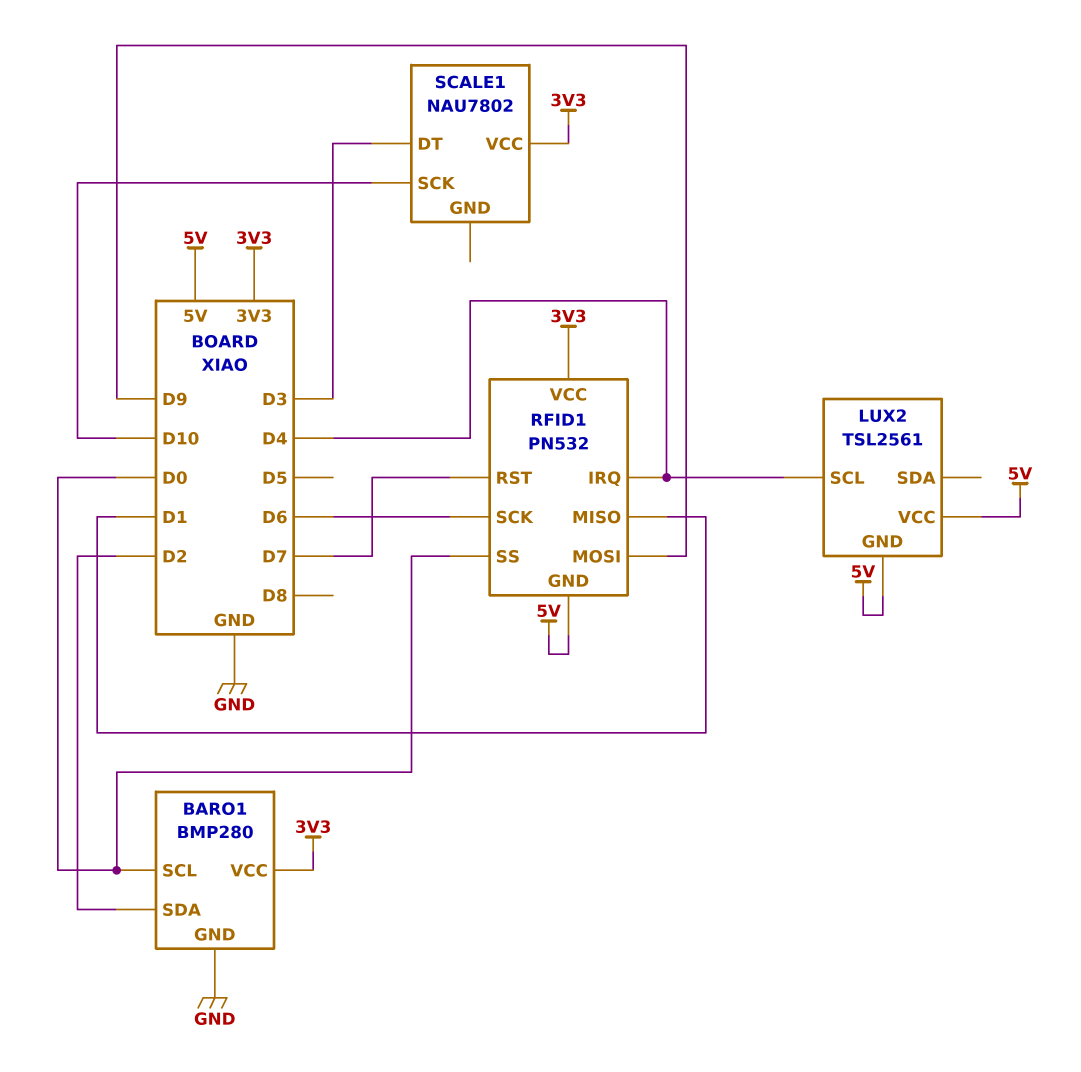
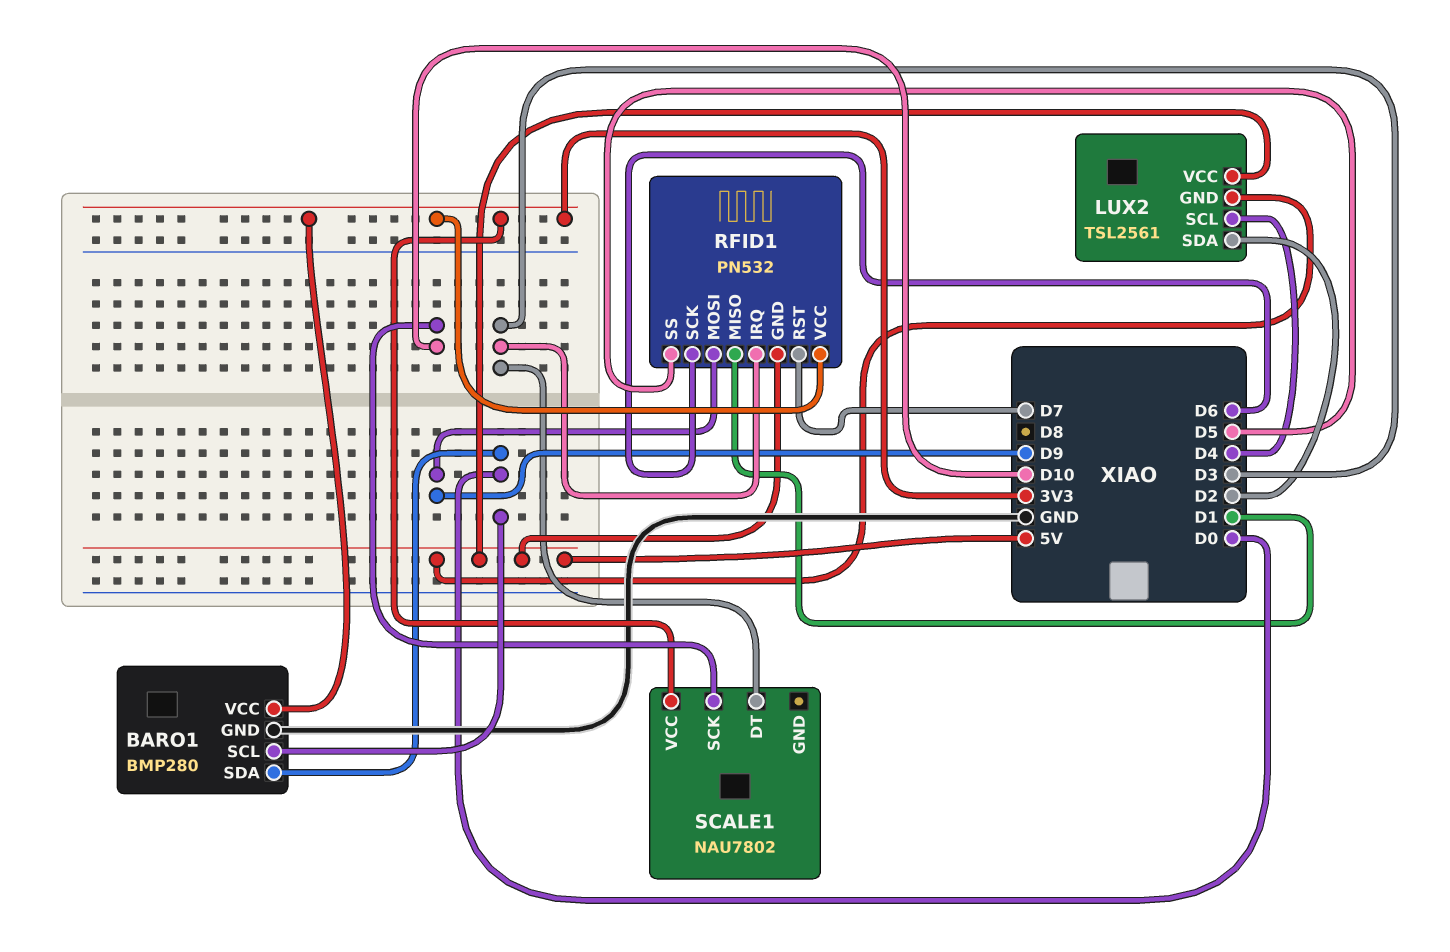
BARO1 pin SDA: D2 -> D0
LUX2 pin SDA: none -> D2
RFID1 pin IRQ: D4 -> D3
RFID1 pin SS: D0 -> D5

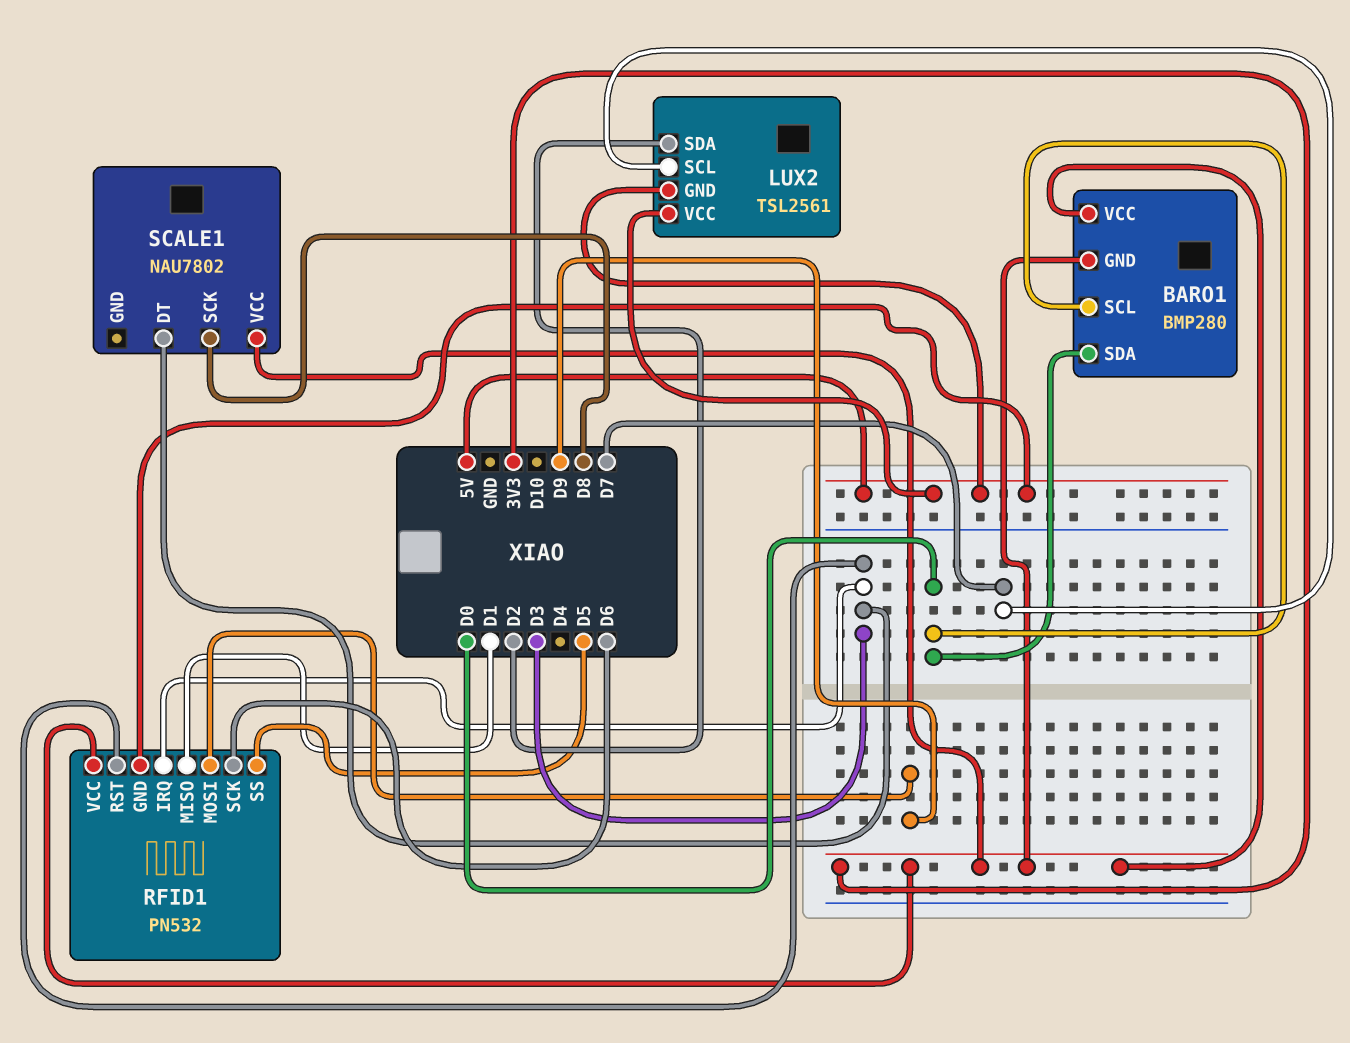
BARO1 pin GND: GND -> 3V3
LUX2 pin SCL: D4 -> D7
RFID1 pin RST: D7 -> D3
SCALE1 pin SCK: D10 -> D8

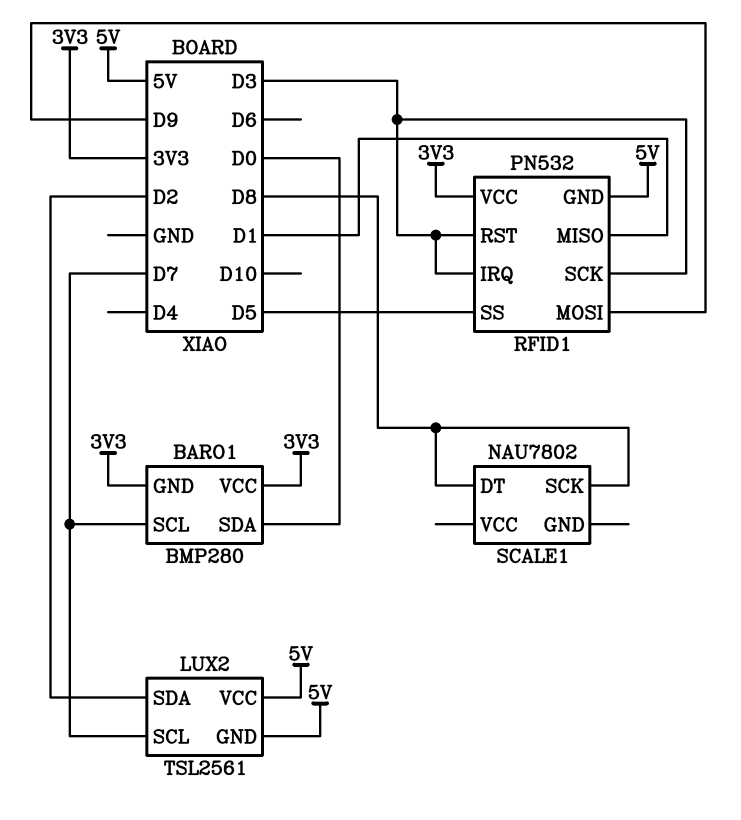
BARO1 pin SCL: D0 -> D7
RFID1 pin SCK: D6 -> D3
SCALE1 pin DT: D3 -> D8
SCALE1 pin VCC: 3V3 -> none

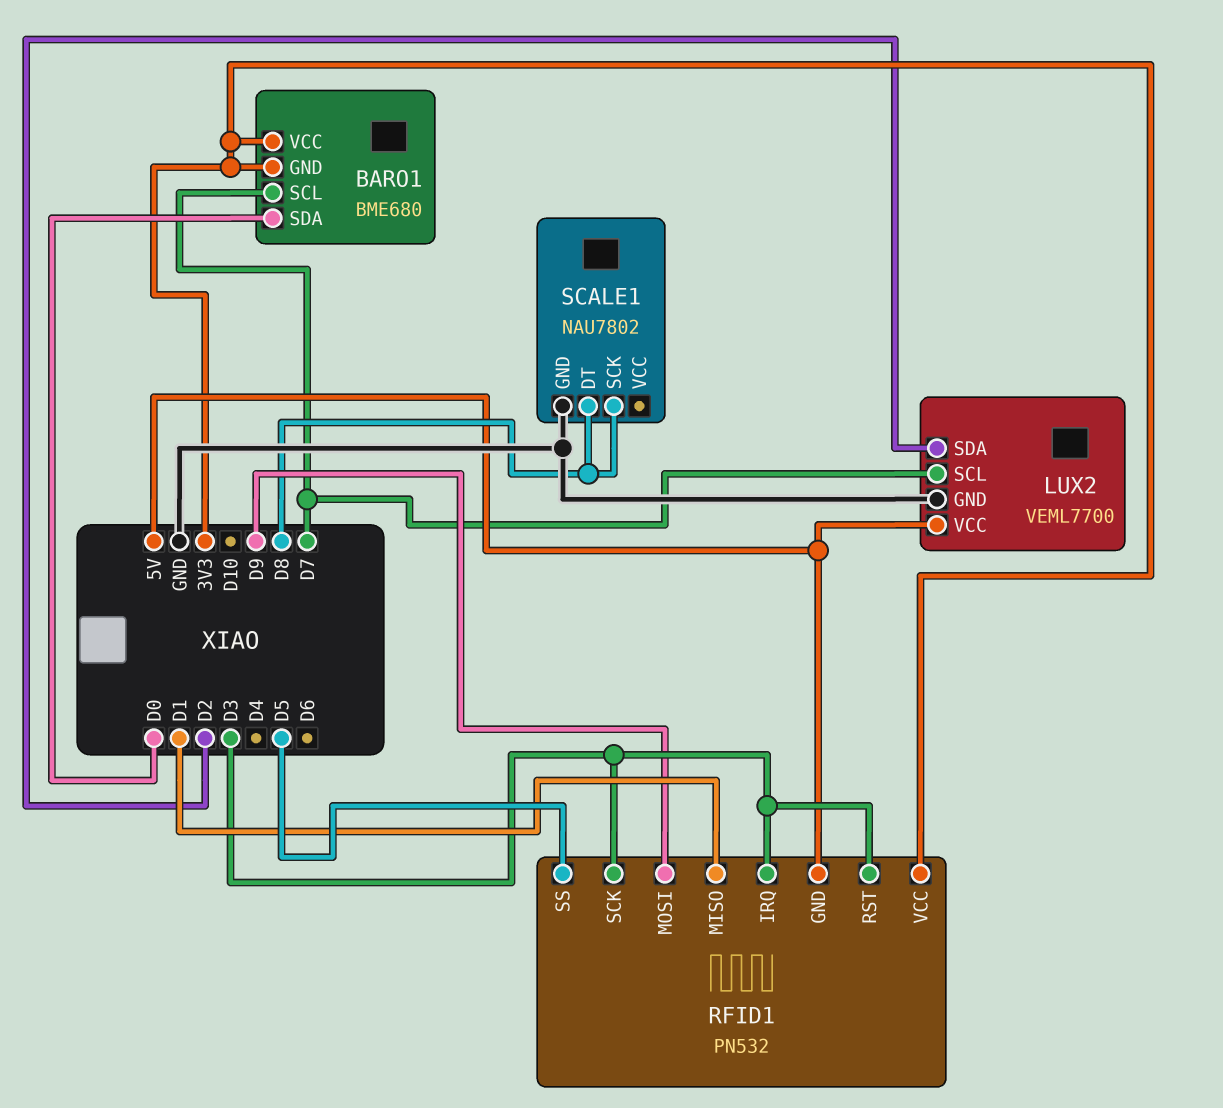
BARO1: BMP280 -> BME680
LUX2: TSL2561 -> VEML7700
LUX2 pin GND: 5V -> GND
SCALE1 pin GND: none -> GND

